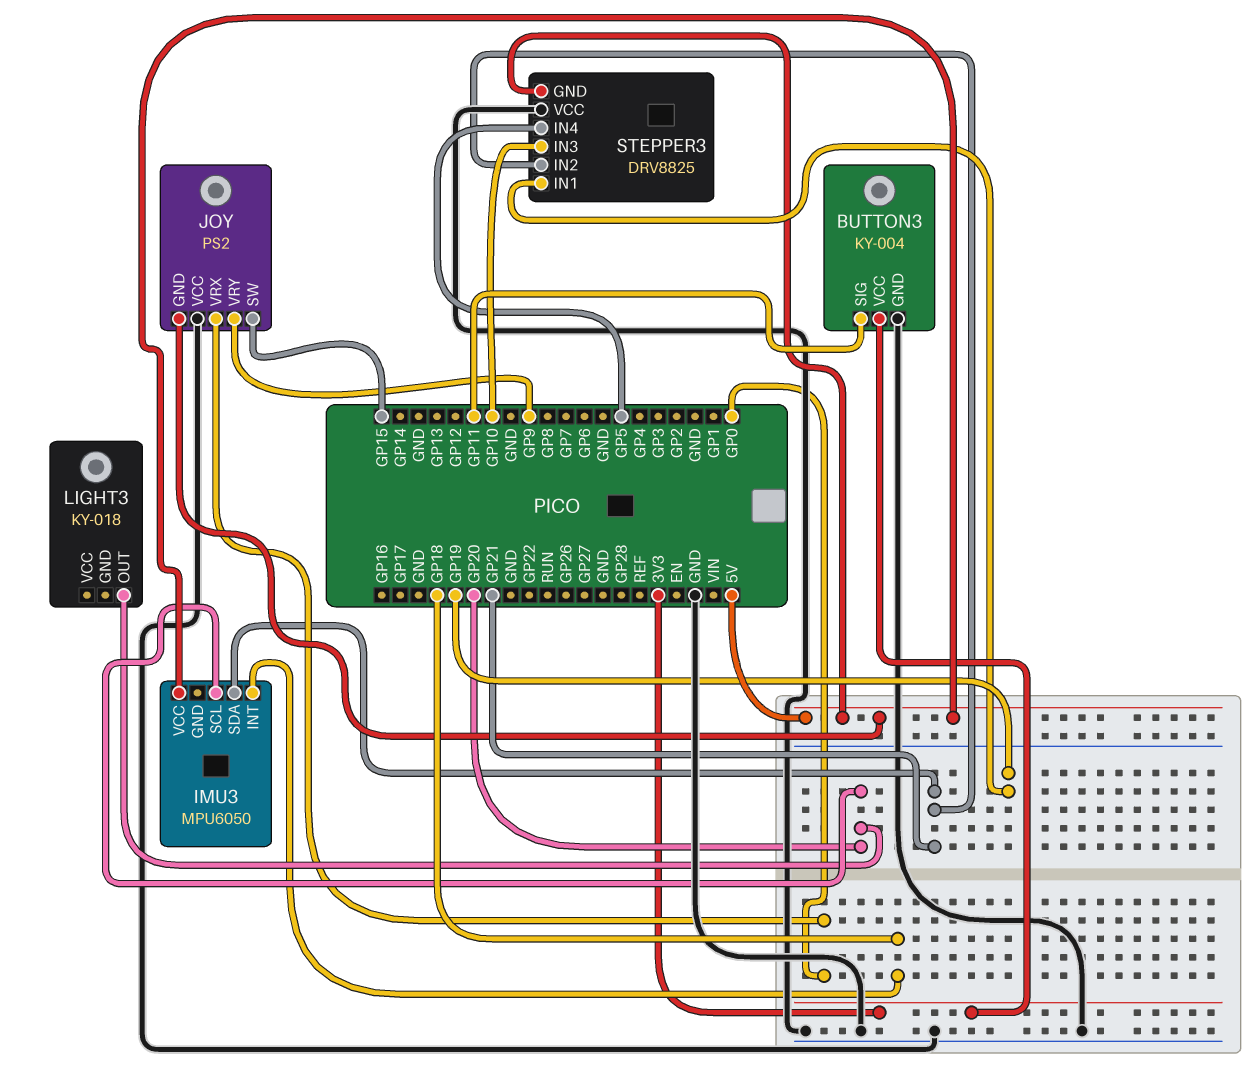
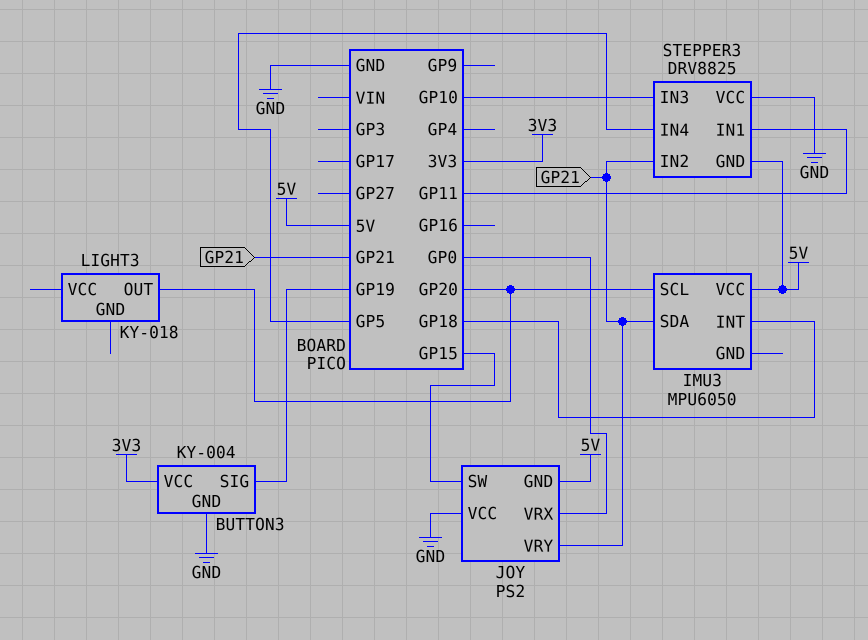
BUTTON3 pin SIG: GP11 -> GP19
JOY pin VRY: GP9 -> GP21
STEPPER3 pin IN1: GP19 -> GP11

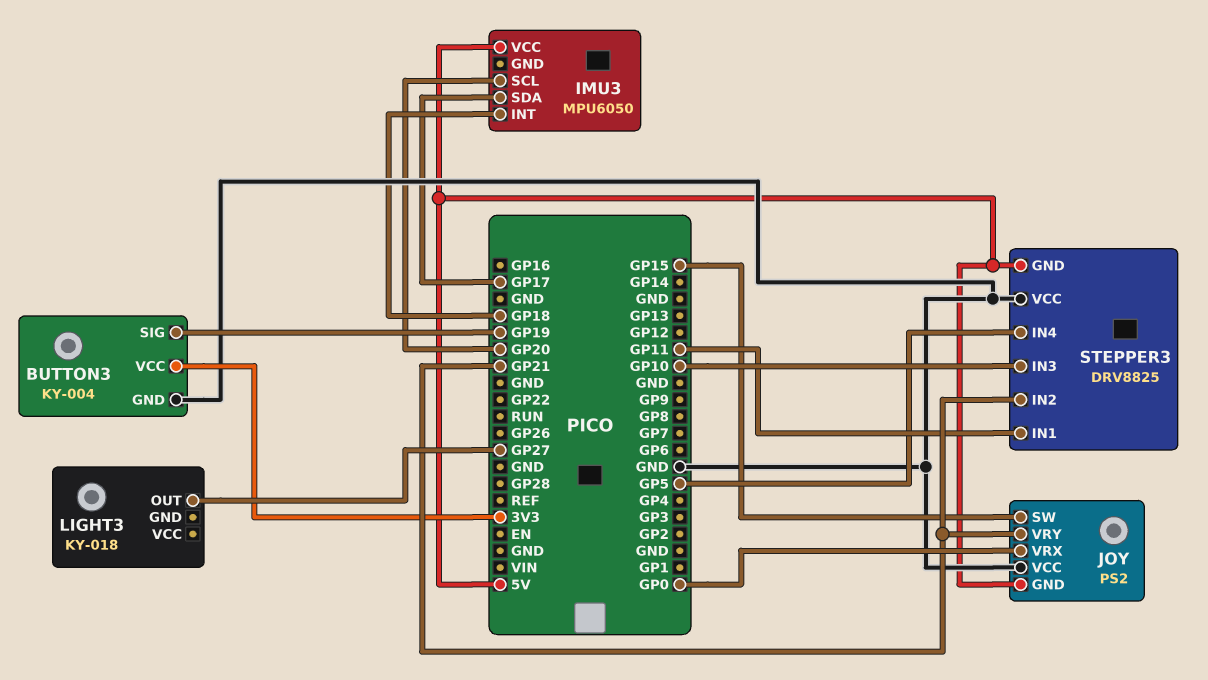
IMU3 pin SDA: GP21 -> GP17
LIGHT3 pin OUT: GP20 -> GP27

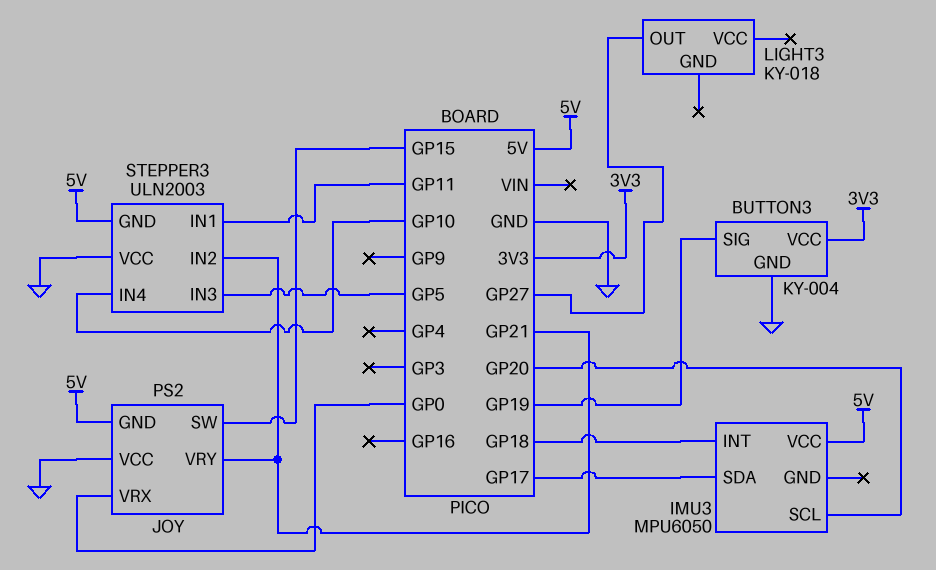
STEPPER3: DRV8825 -> ULN2003
STEPPER3 pin IN3: GP10 -> GP5
STEPPER3 pin IN4: GP5 -> GP10

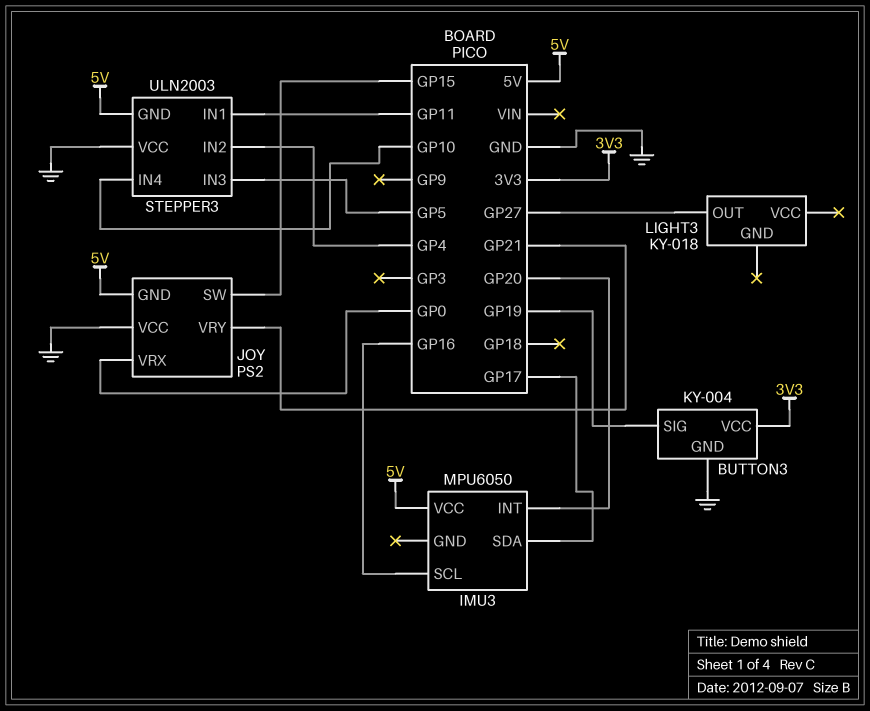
IMU3 pin INT: GP18 -> GP20
IMU3 pin SCL: GP20 -> GP16
STEPPER3 pin IN2: GP21 -> GP4

